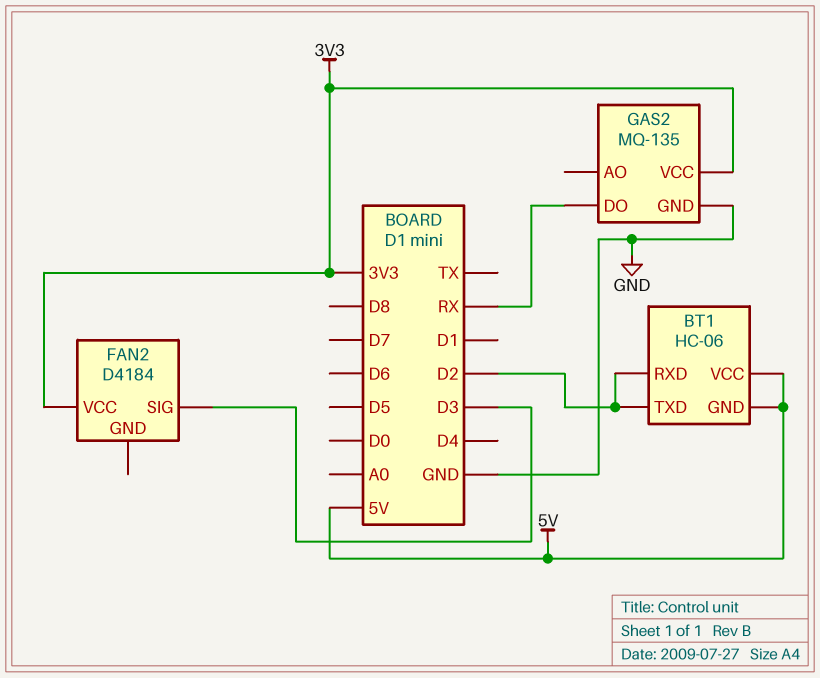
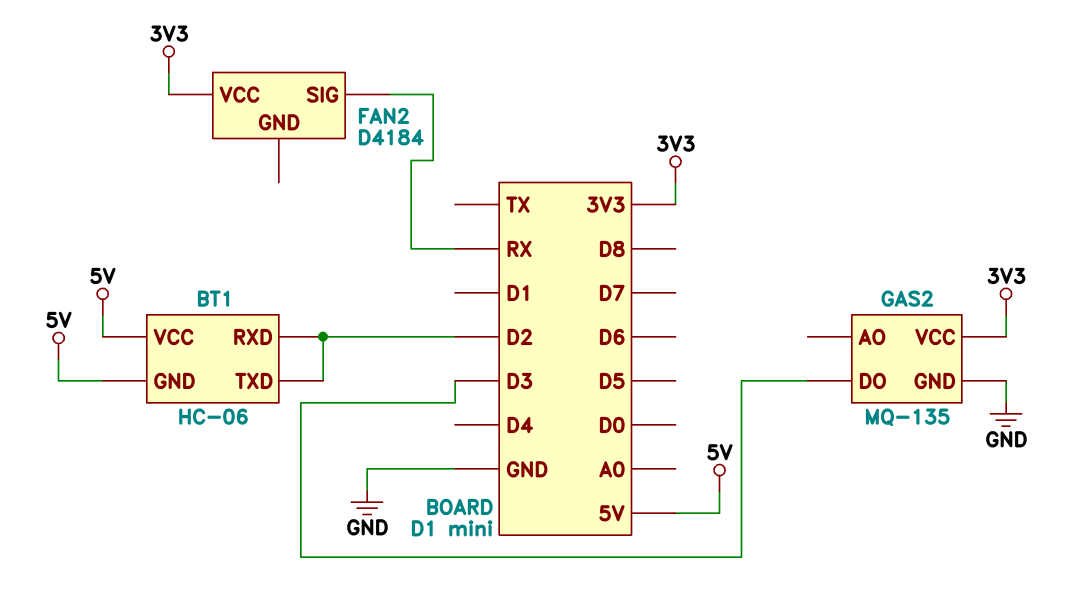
FAN2 pin SIG: D3 -> RX
GAS2 pin DO: RX -> D3

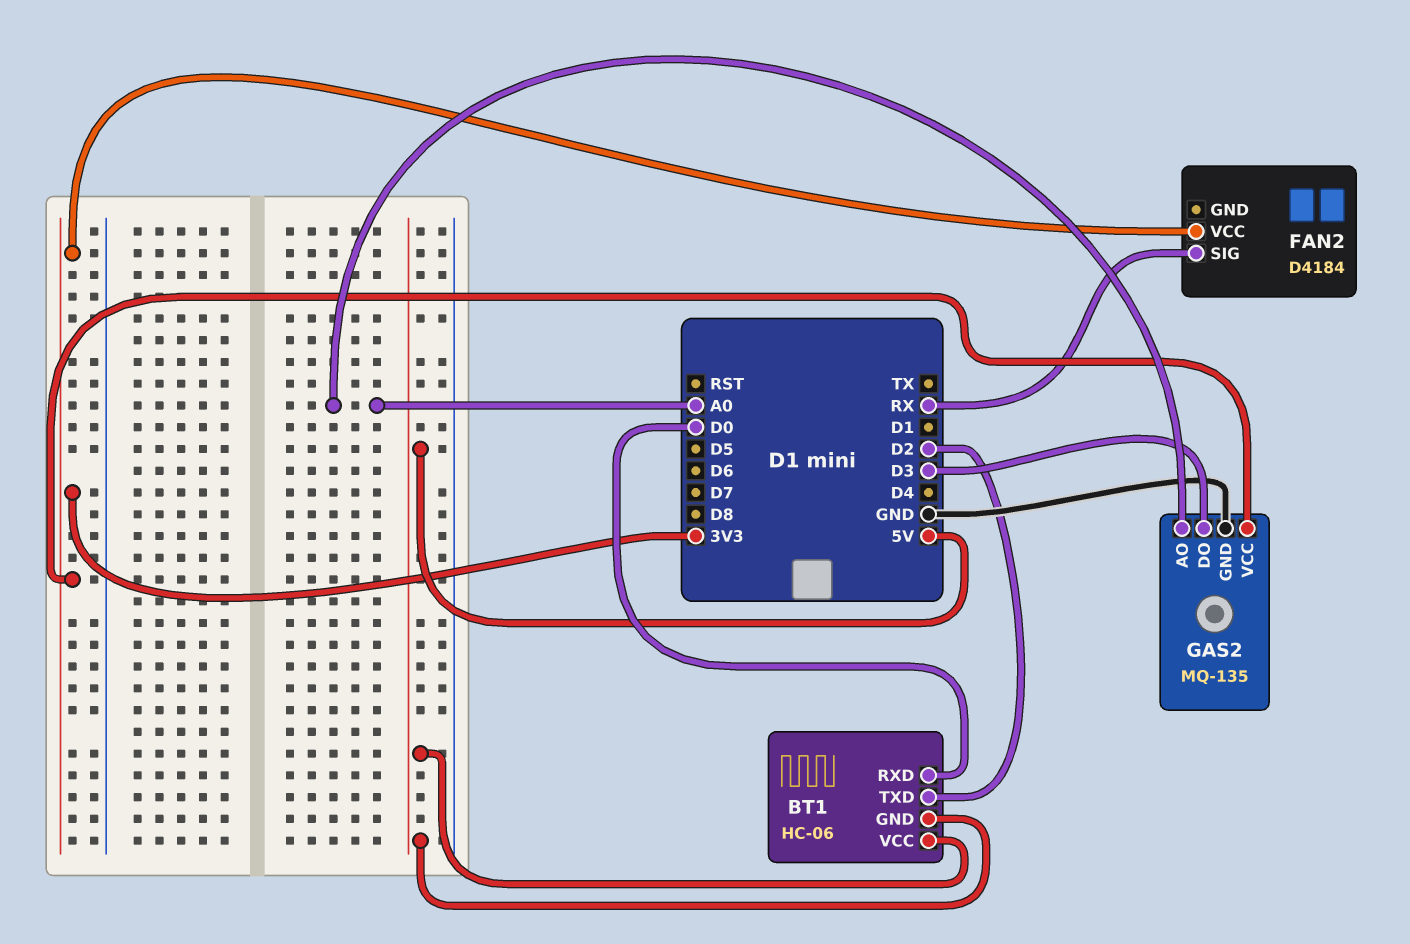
BT1 pin RXD: D2 -> D0
GAS2 pin AO: none -> A0

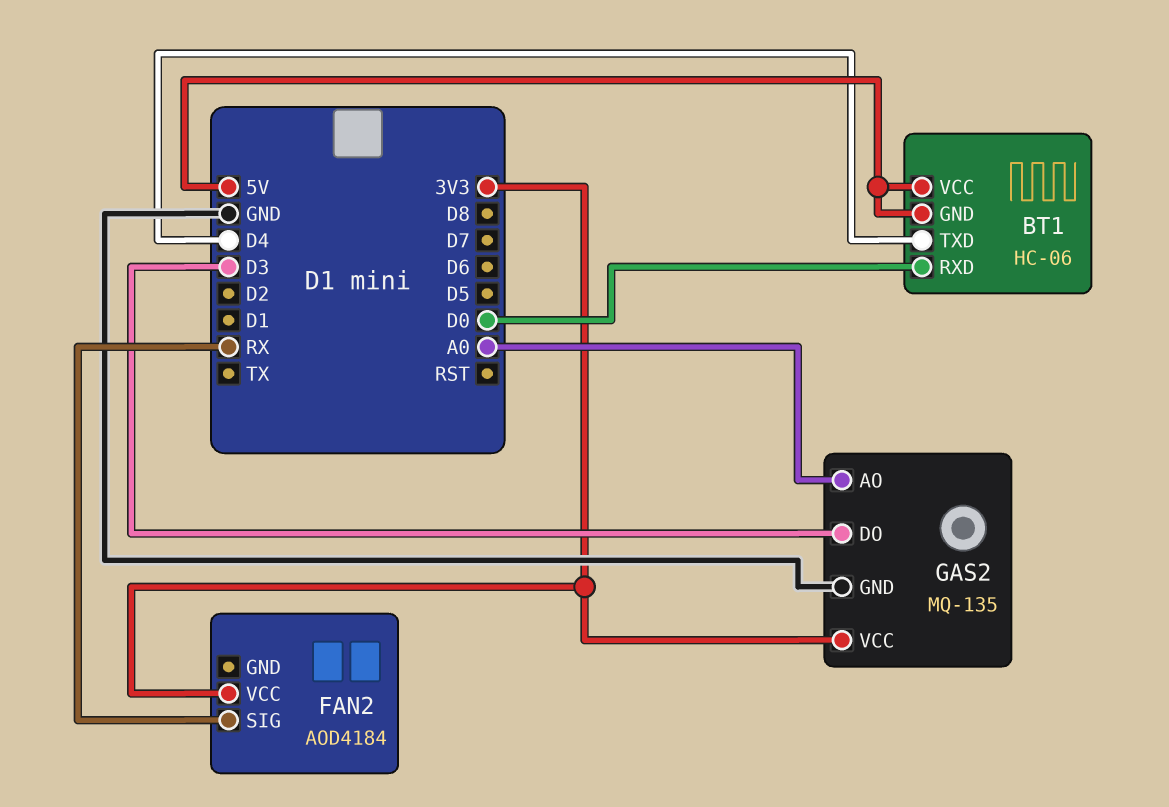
BT1 pin TXD: D2 -> D4
FAN2: D4184 -> AOD4184

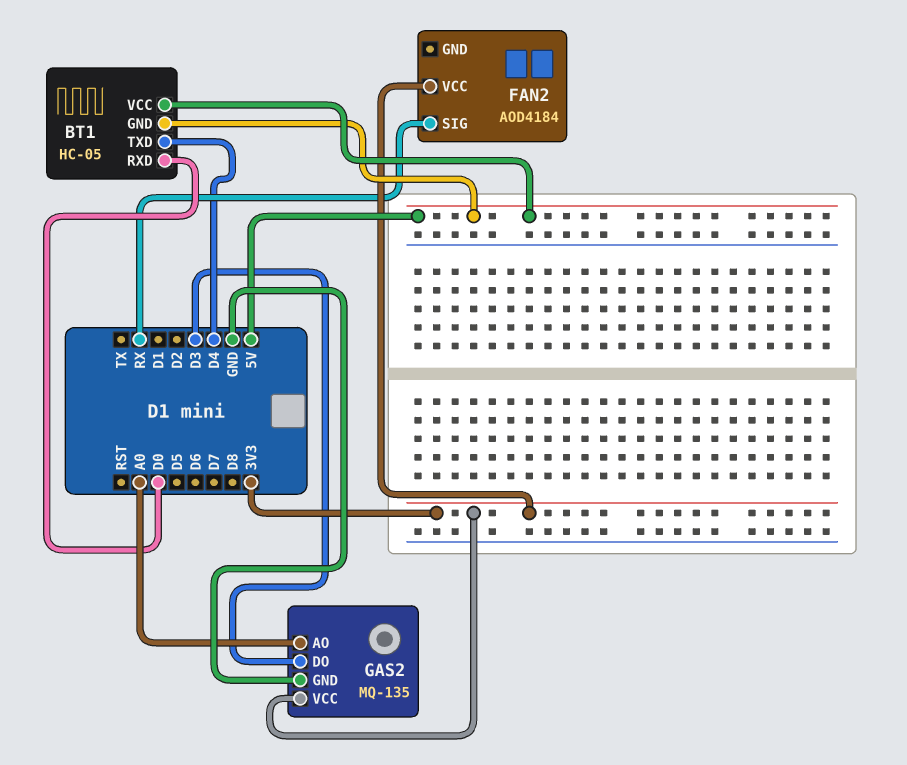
BT1: HC-06 -> HC-05

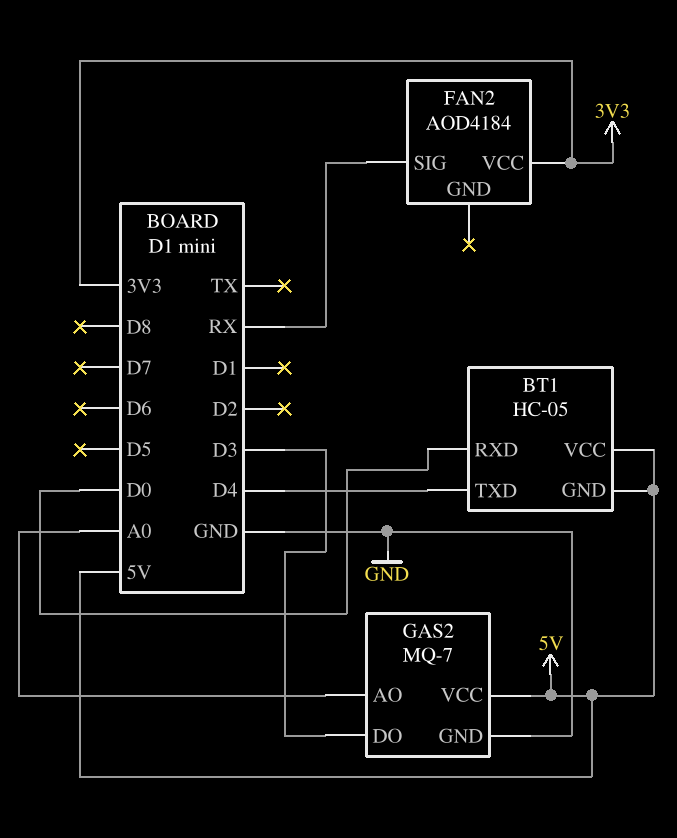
GAS2: MQ-135 -> MQ-7
GAS2 pin VCC: 3V3 -> 5V

